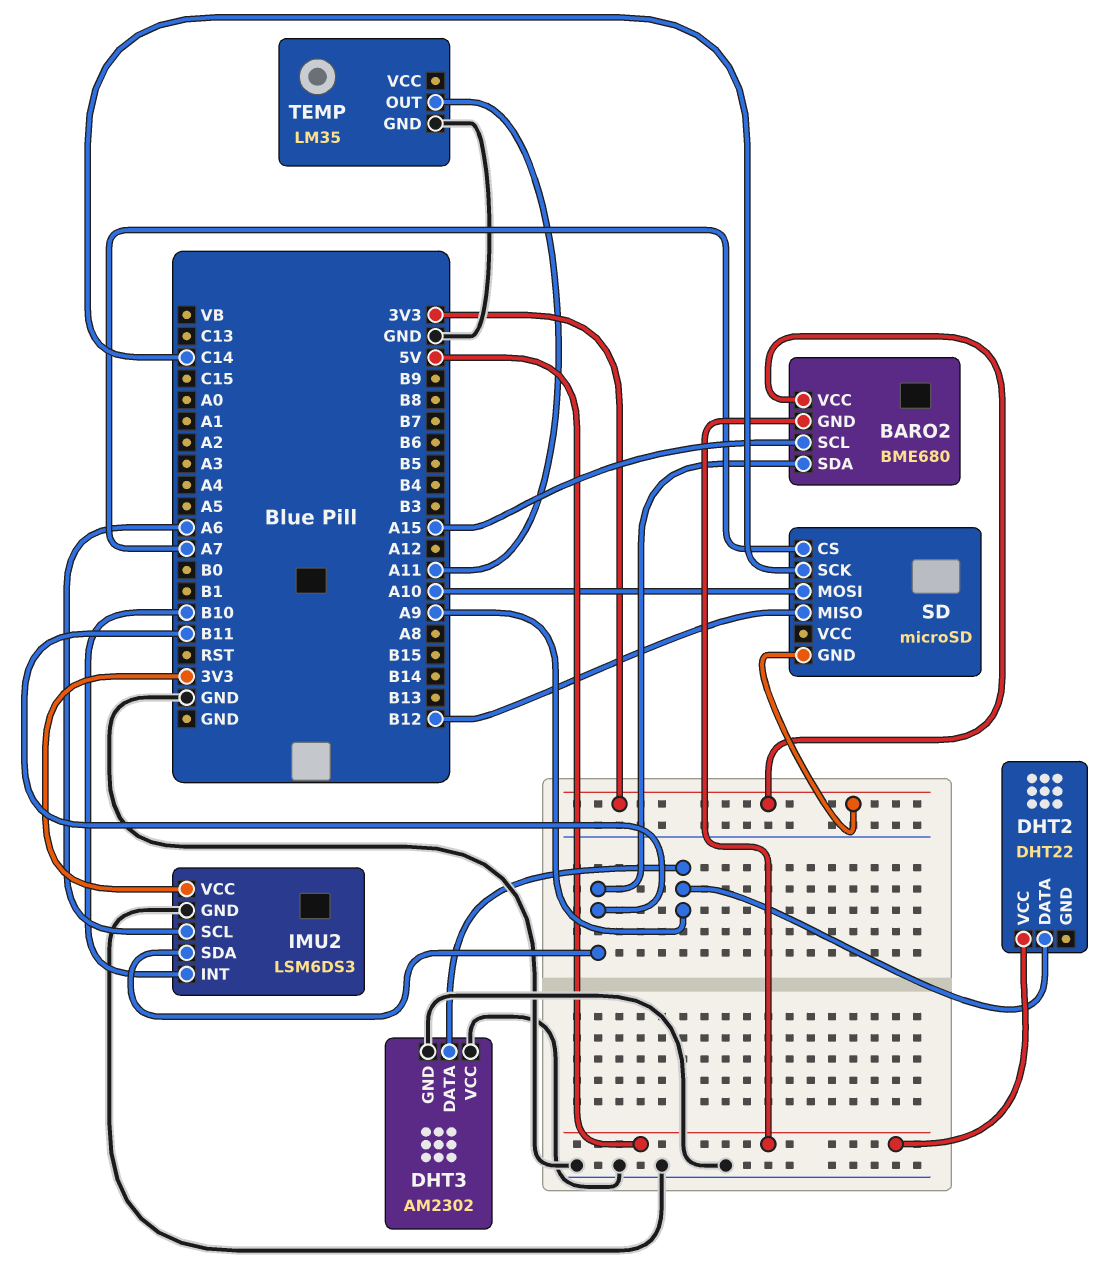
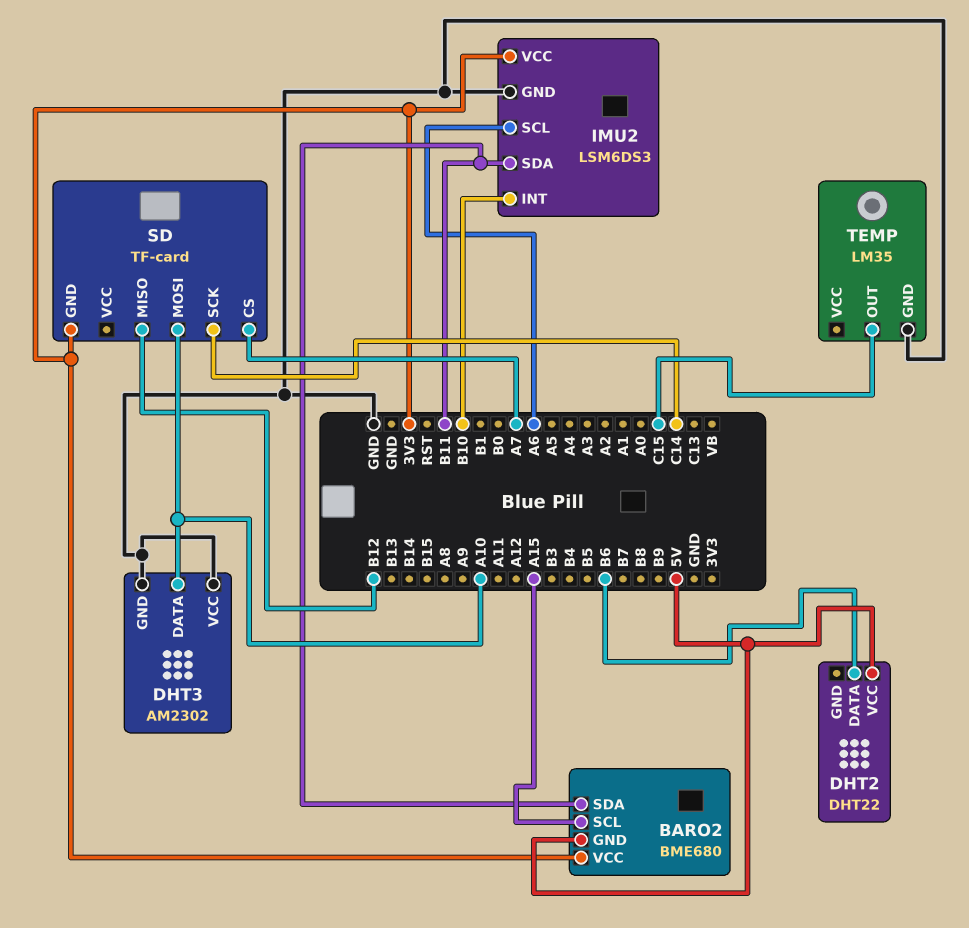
DHT2 pin DATA: A9 -> B6
DHT3 pin DATA: A9 -> A10
SD: microSD -> TF-card
TEMP pin OUT: A11 -> C15

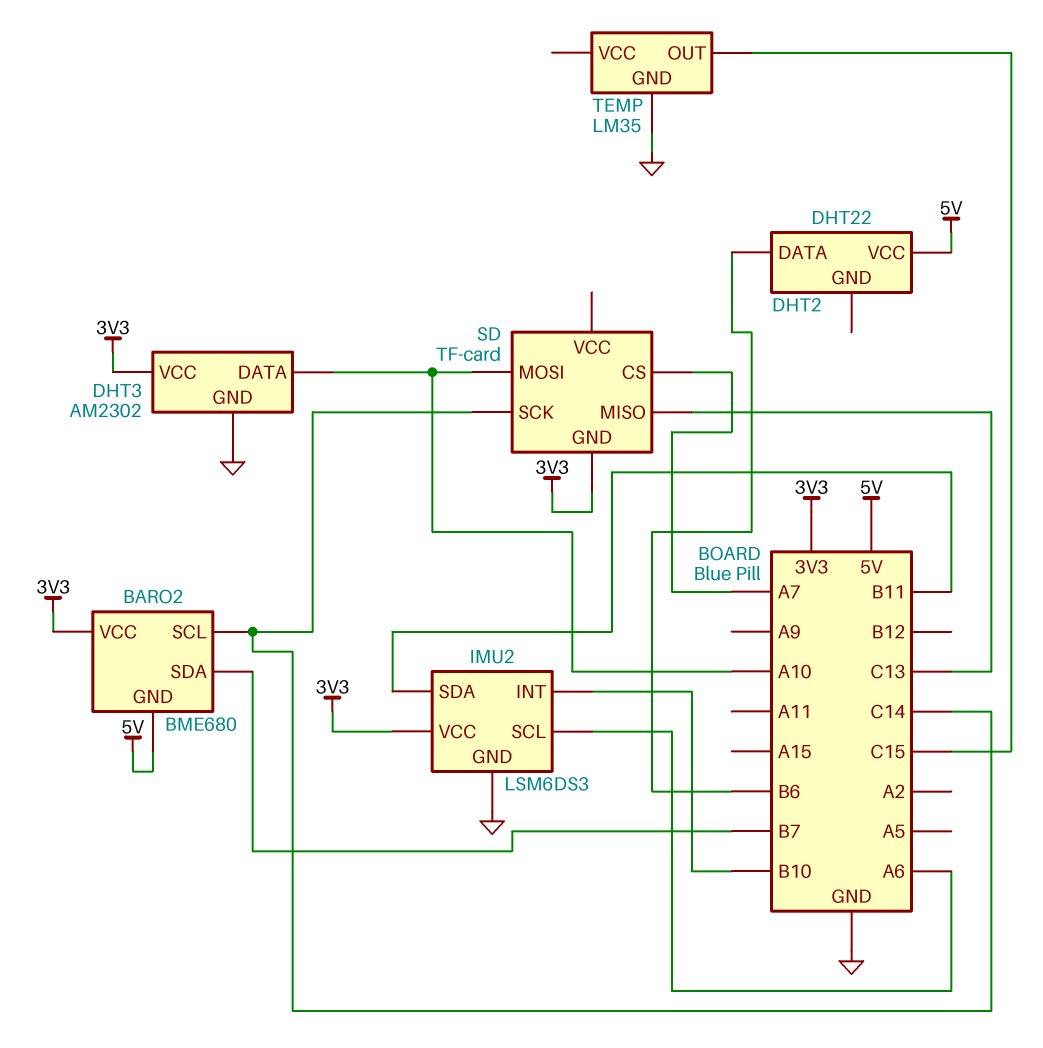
BARO2 pin SCL: A15 -> C14
BARO2 pin SDA: B11 -> B7
DHT3 pin VCC: GND -> 3V3
SD pin MISO: B12 -> C13

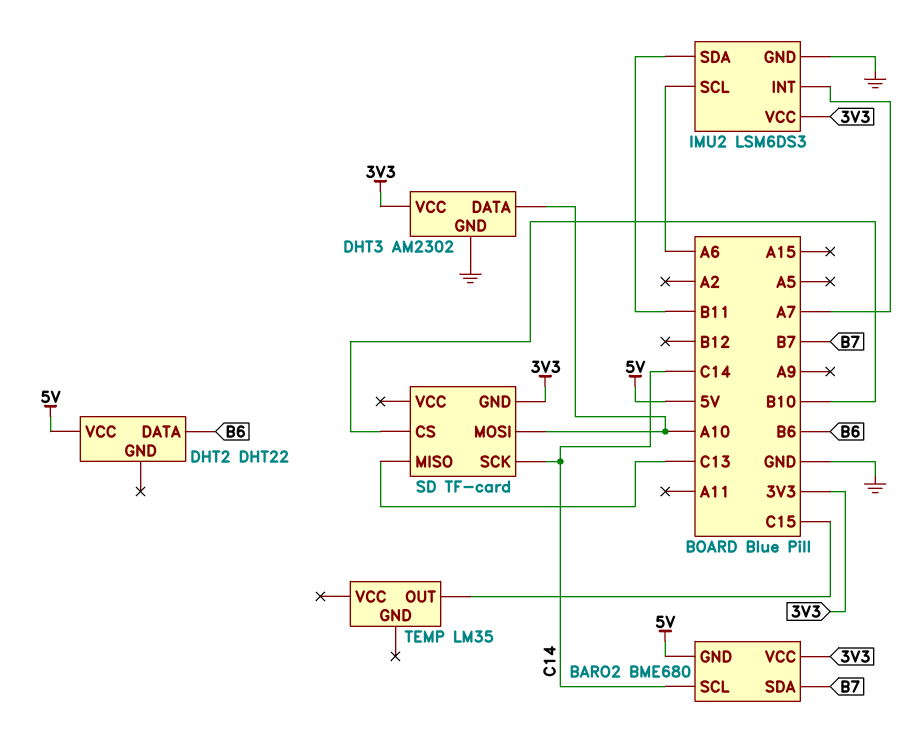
IMU2 pin INT: B10 -> A7
SD pin CS: A7 -> B10
TEMP pin GND: GND -> none

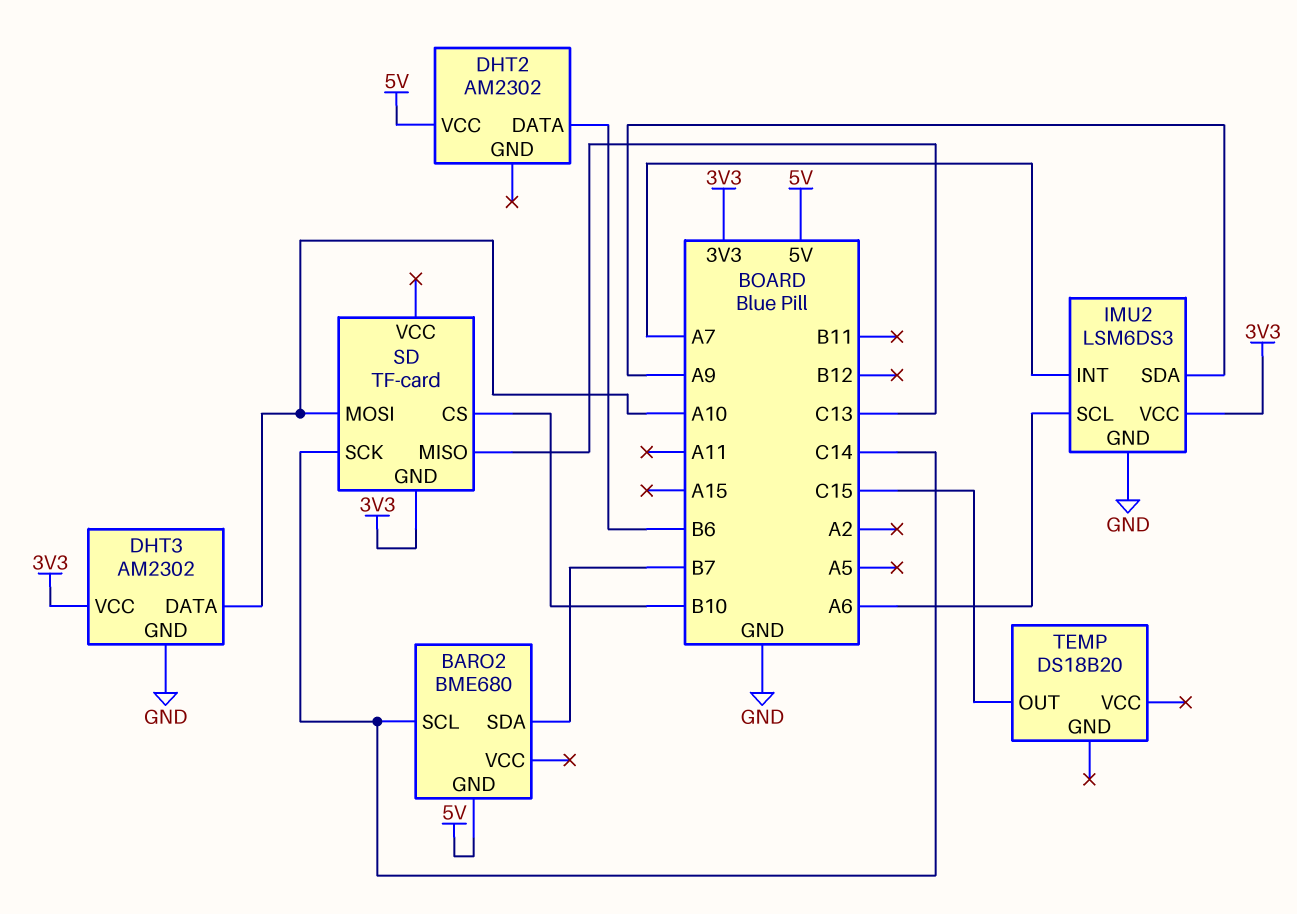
BARO2 pin VCC: 3V3 -> none
DHT2: DHT22 -> AM2302
IMU2 pin SDA: B11 -> A9
TEMP: LM35 -> DS18B20

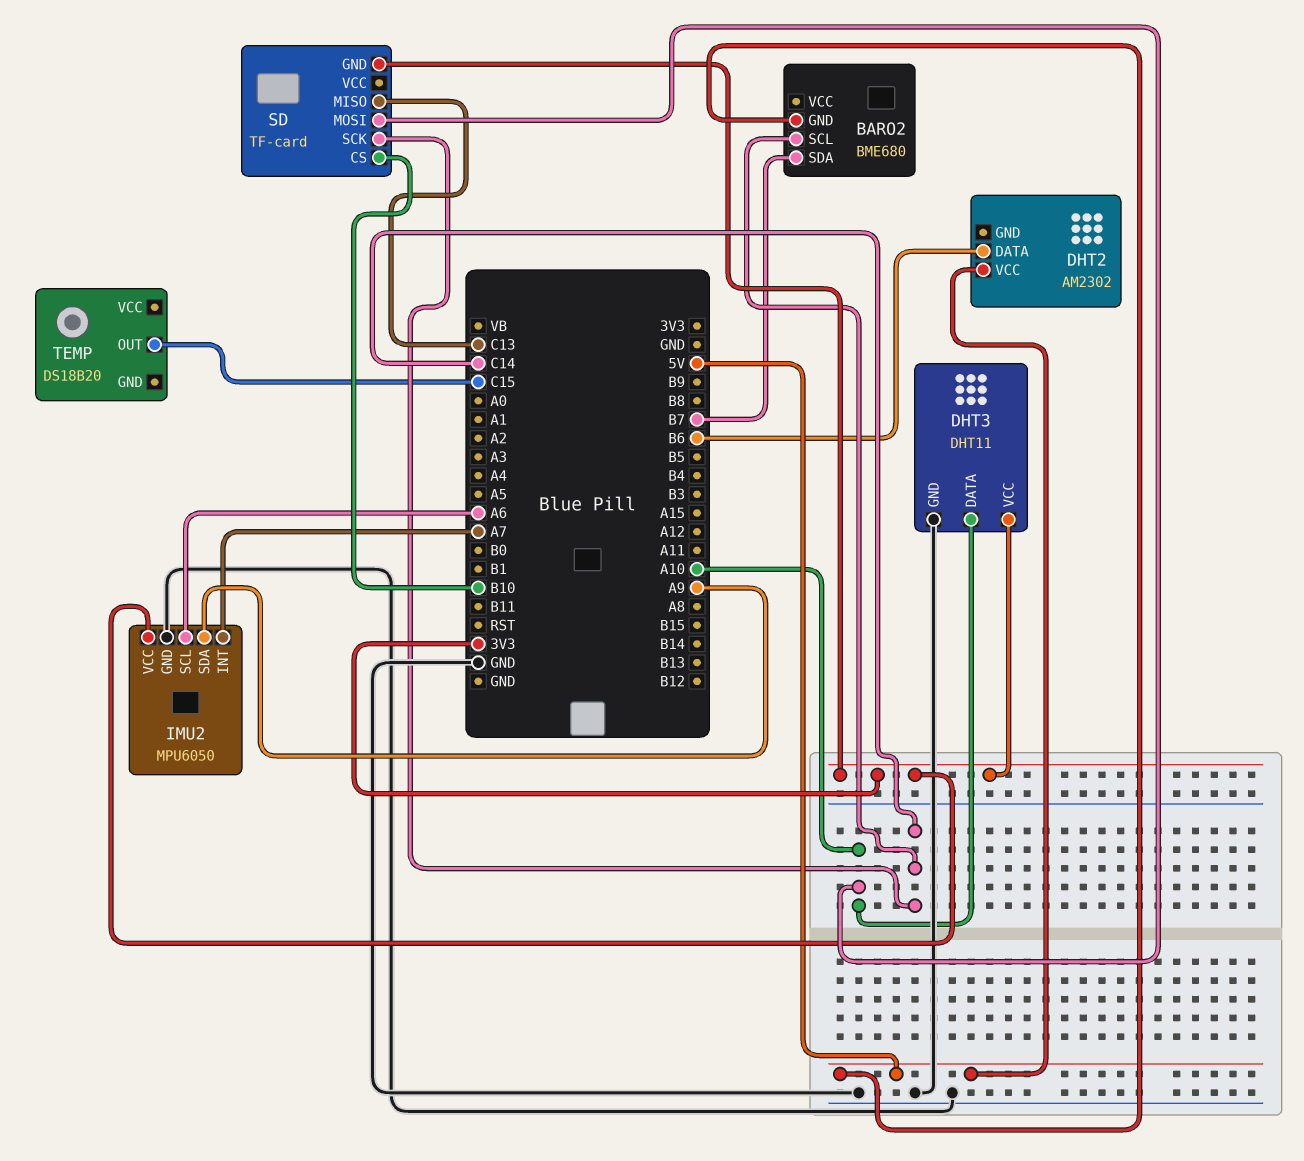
DHT3: AM2302 -> DHT11
IMU2: LSM6DS3 -> MPU6050

